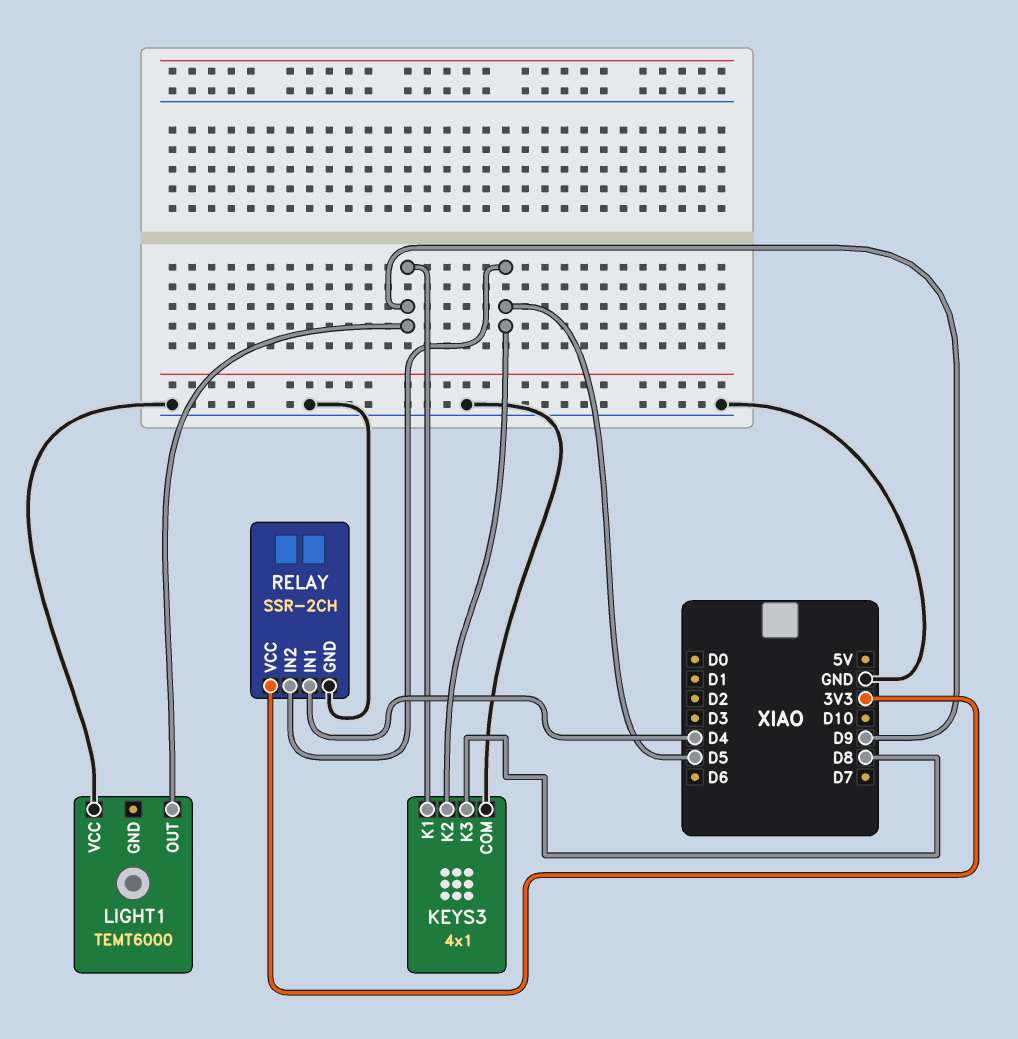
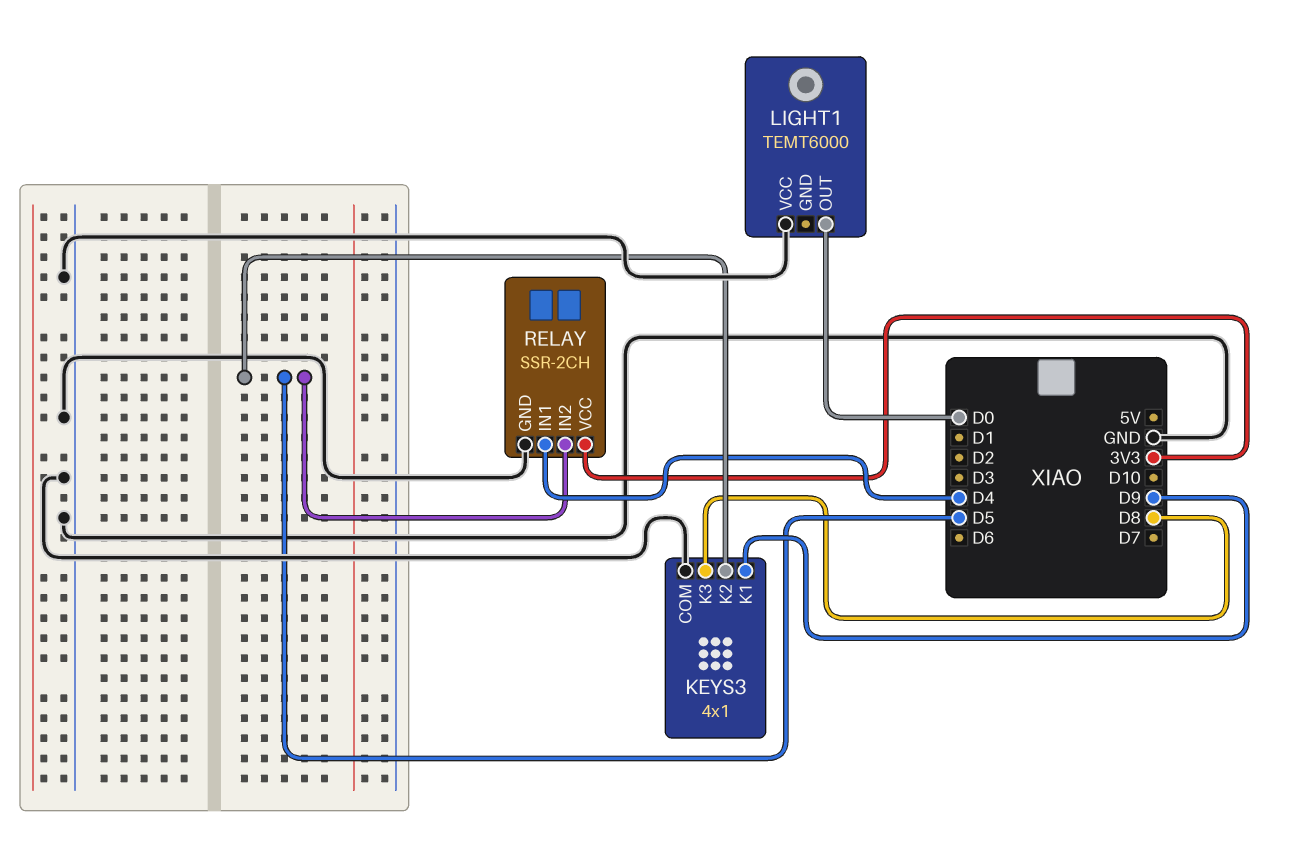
LIGHT1 pin OUT: D9 -> D0

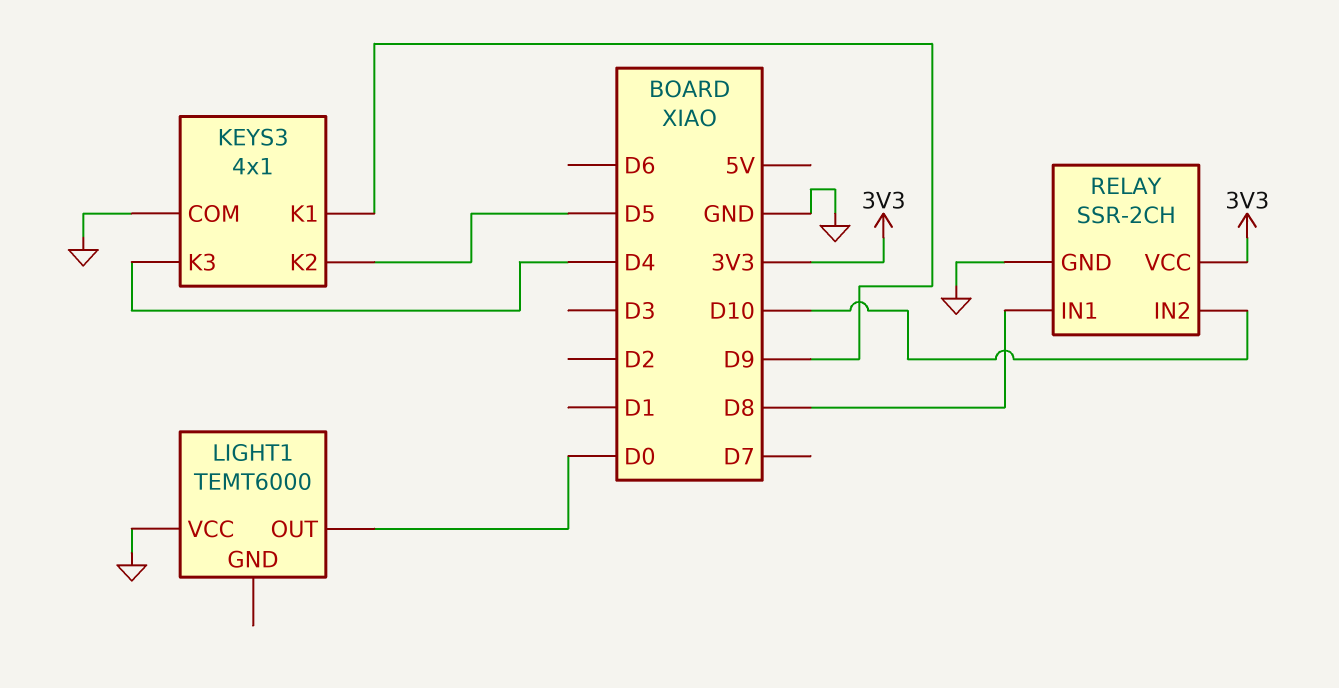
KEYS3 pin K3: D8 -> D4
RELAY pin IN1: D4 -> D8
RELAY pin IN2: D5 -> D10

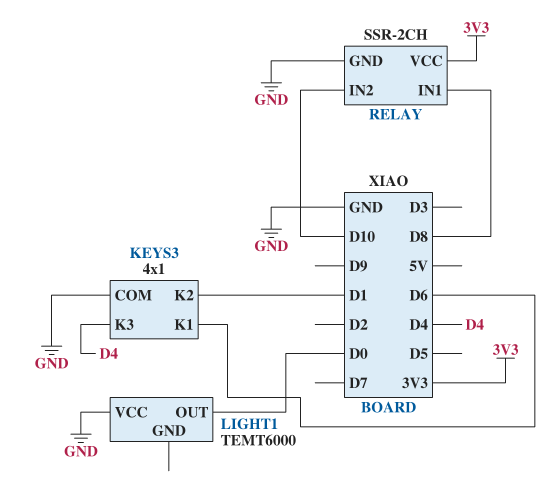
KEYS3 pin K1: D9 -> D6
KEYS3 pin K2: D5 -> D1

